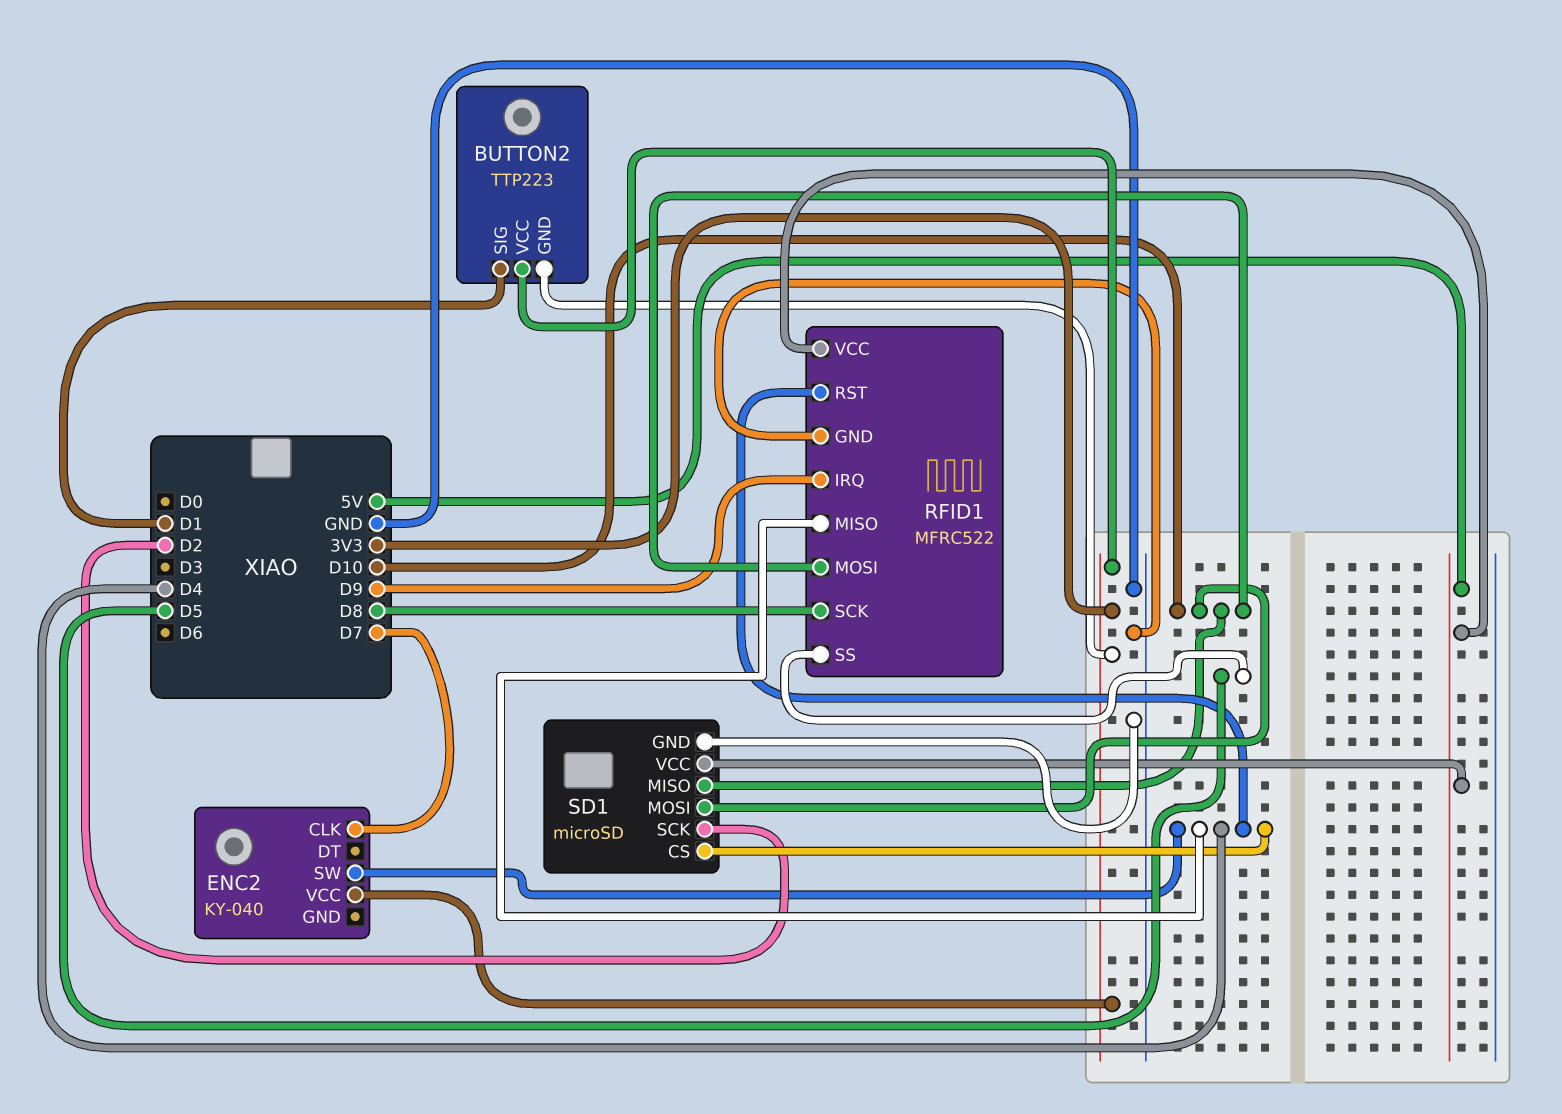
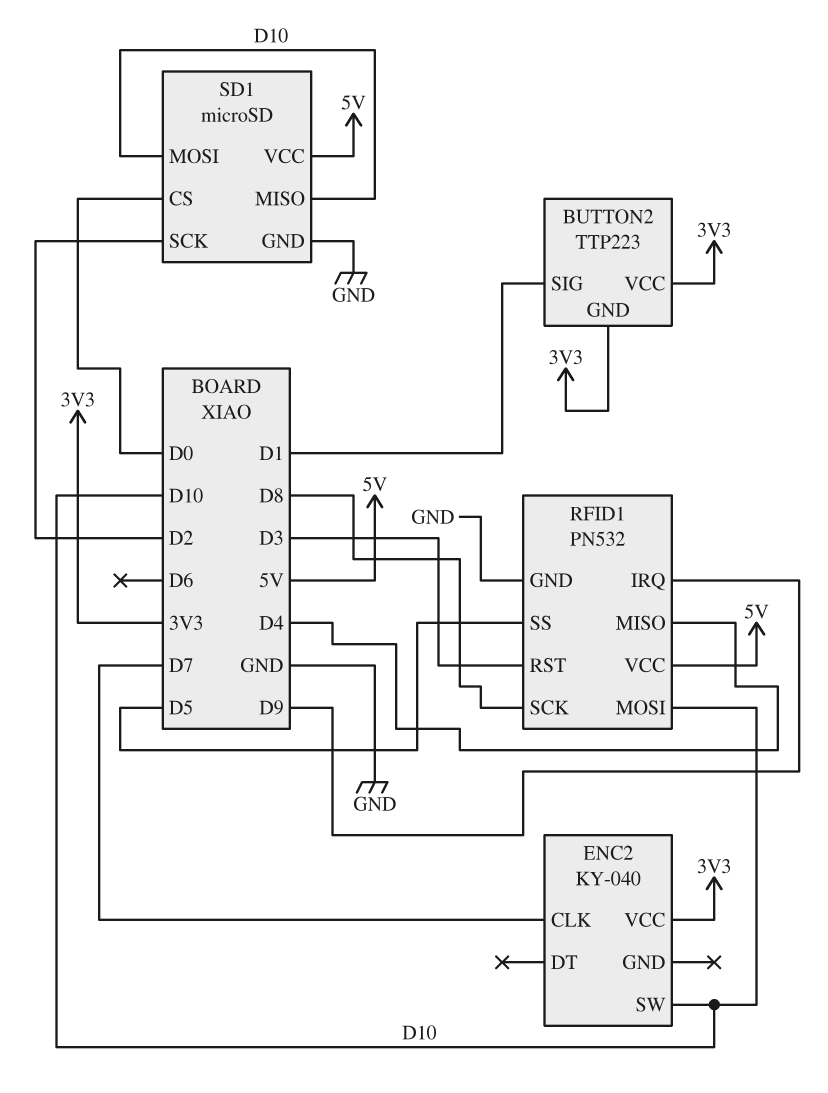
ENC2 pin SW: D4 -> D10
RFID1: MFRC522 -> PN532
RFID1 pin RST: D4 -> D3
SD1 pin CS: D4 -> D0

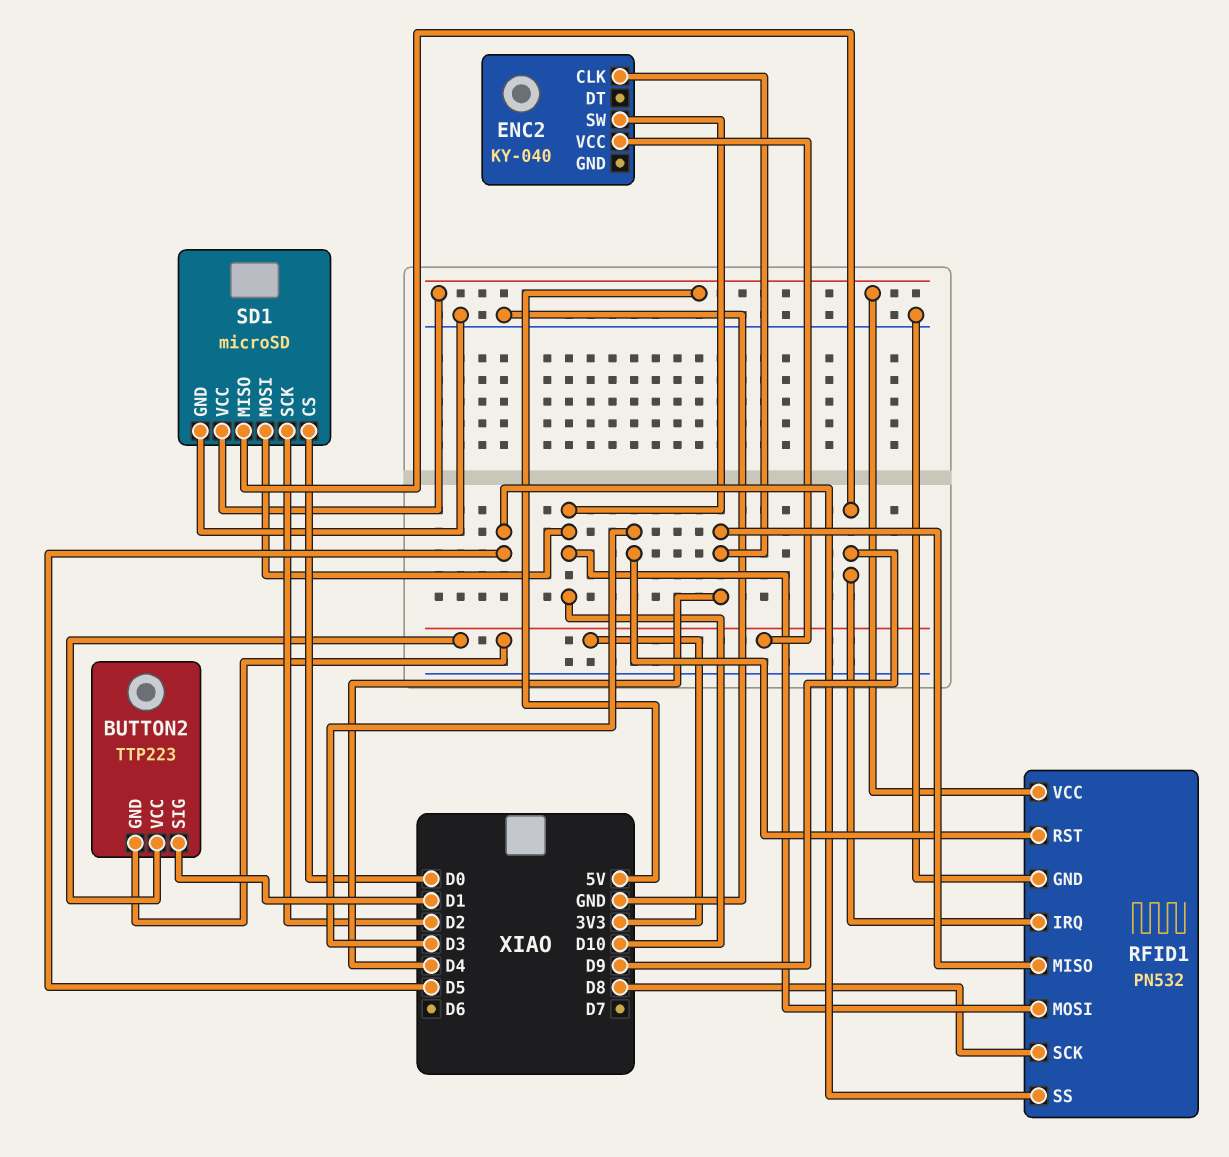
ENC2 pin CLK: D7 -> D4
SD1 pin MISO: D10 -> D9

